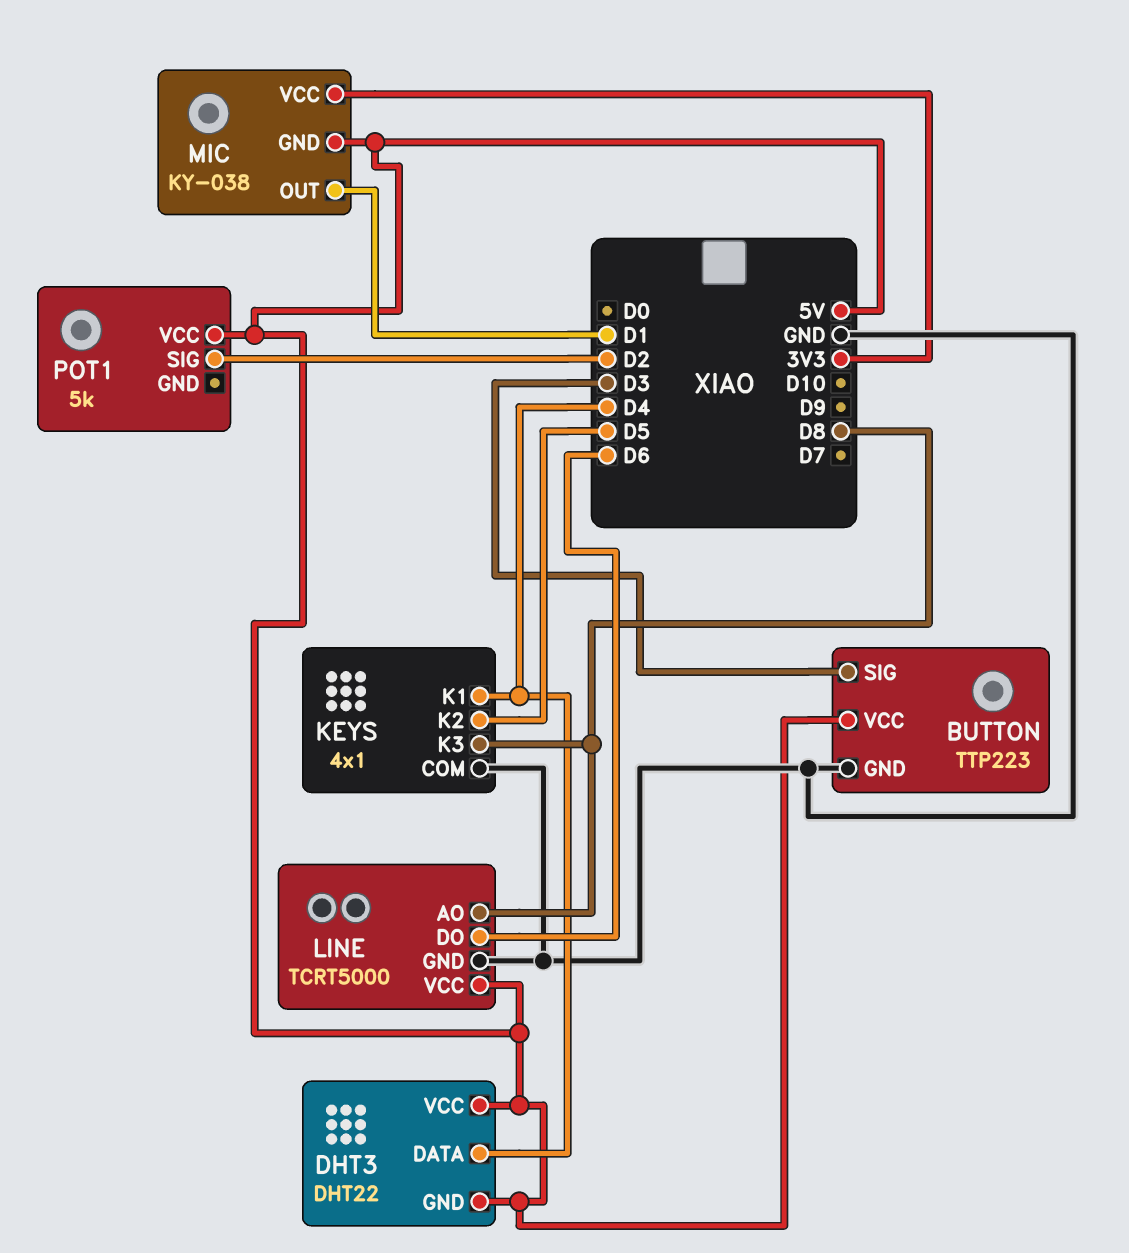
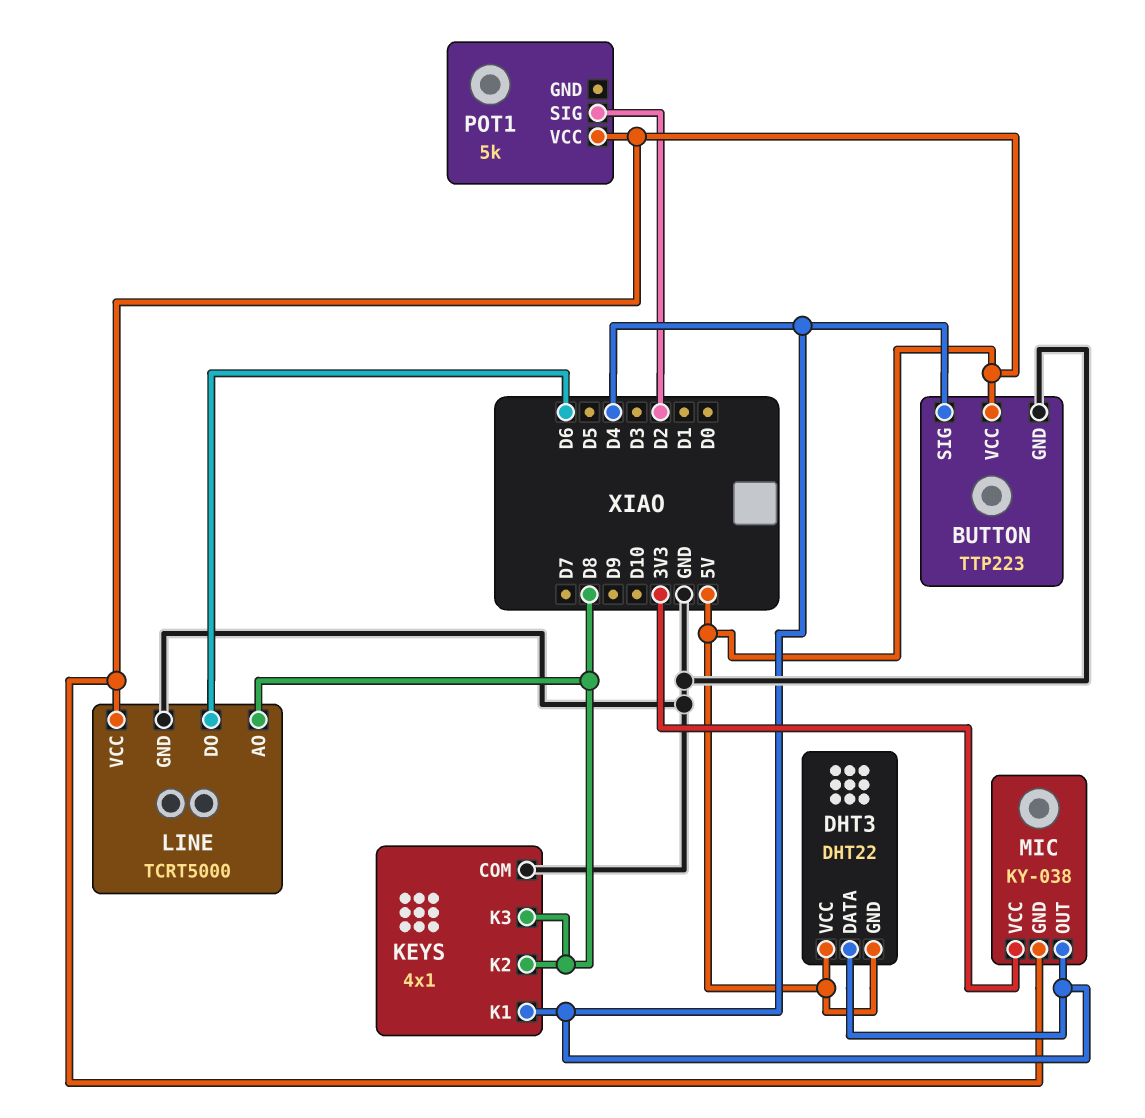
BUTTON pin SIG: D3 -> D4
KEYS pin K2: D5 -> D8
MIC pin OUT: D1 -> D4

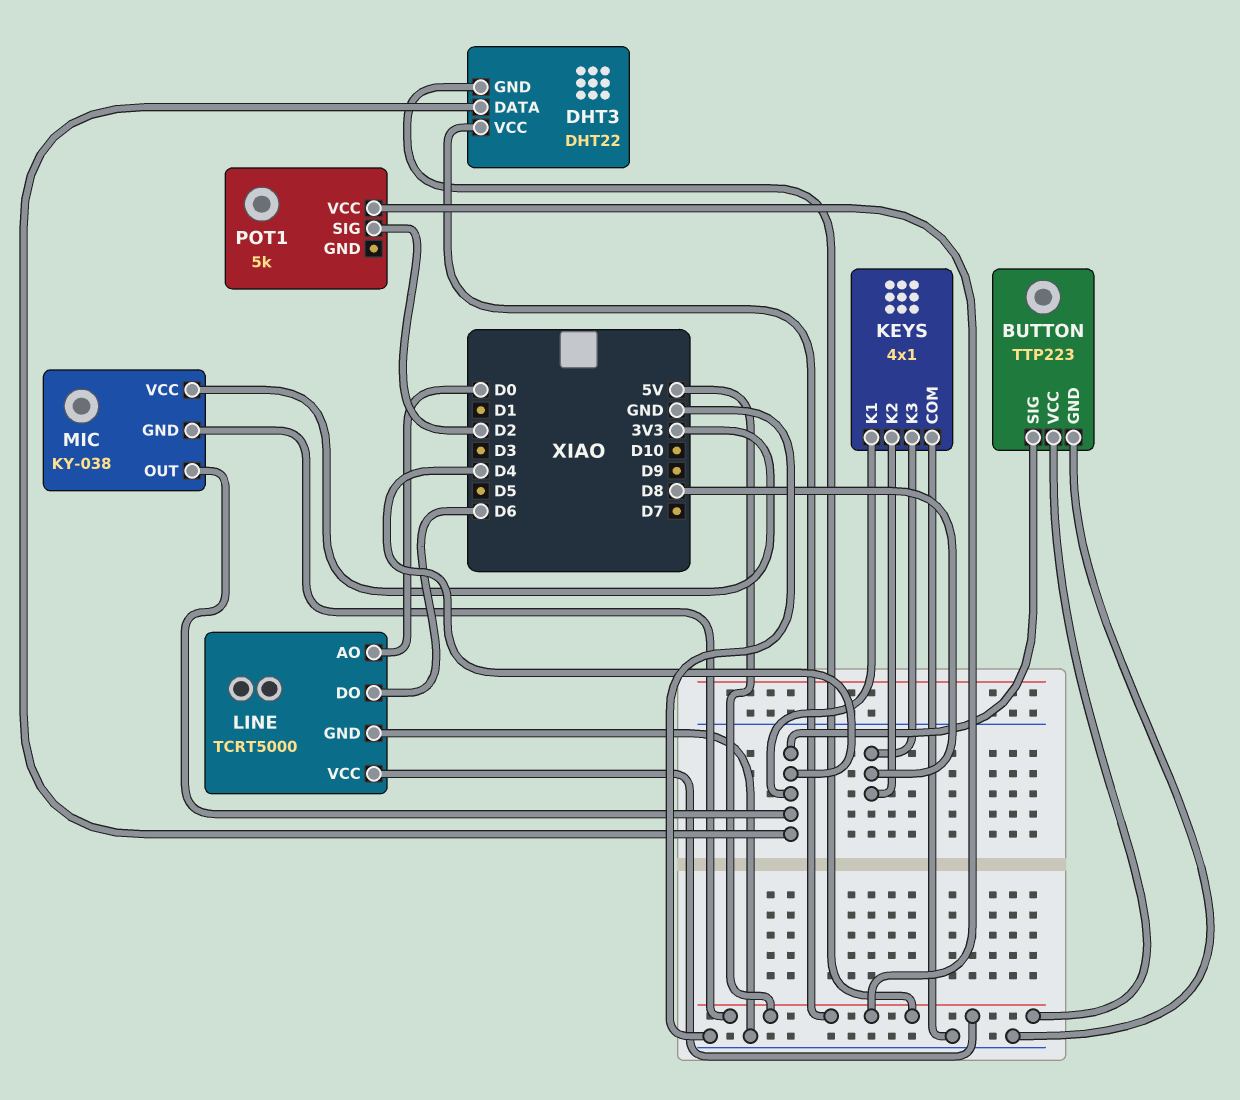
LINE pin AO: D8 -> D0

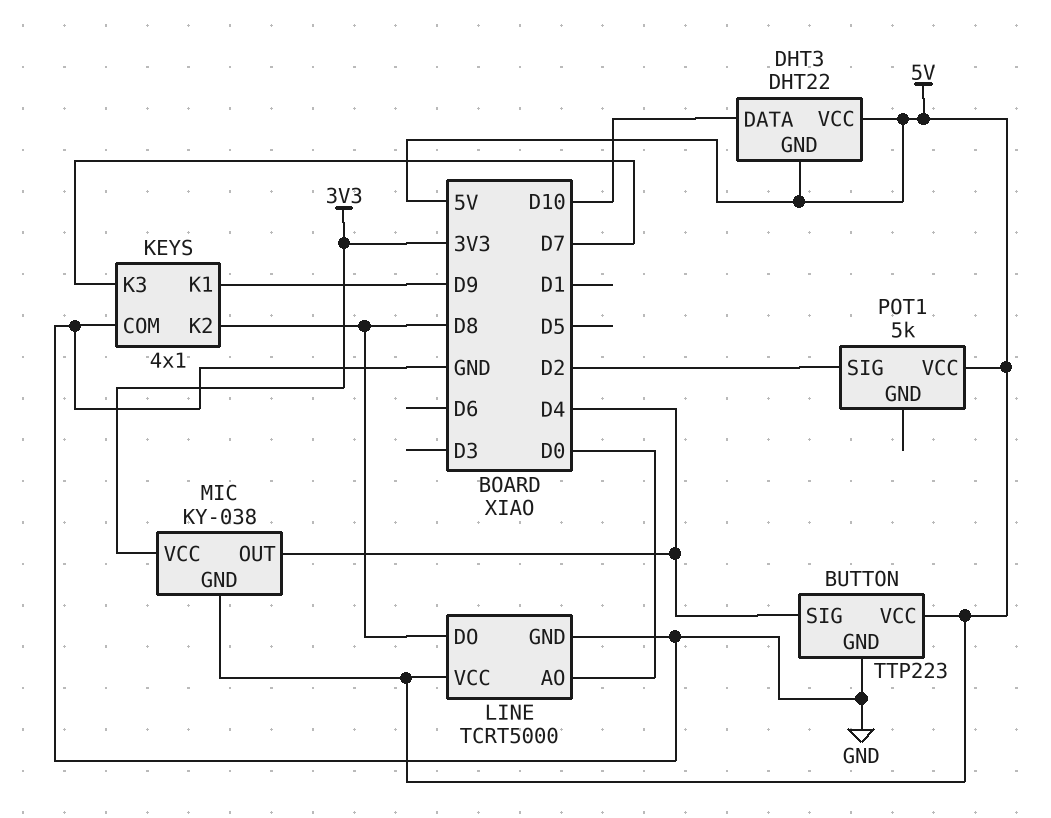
DHT3 pin DATA: D4 -> D10
KEYS pin K1: D4 -> D9
KEYS pin K3: D8 -> D7
LINE pin DO: D6 -> D8

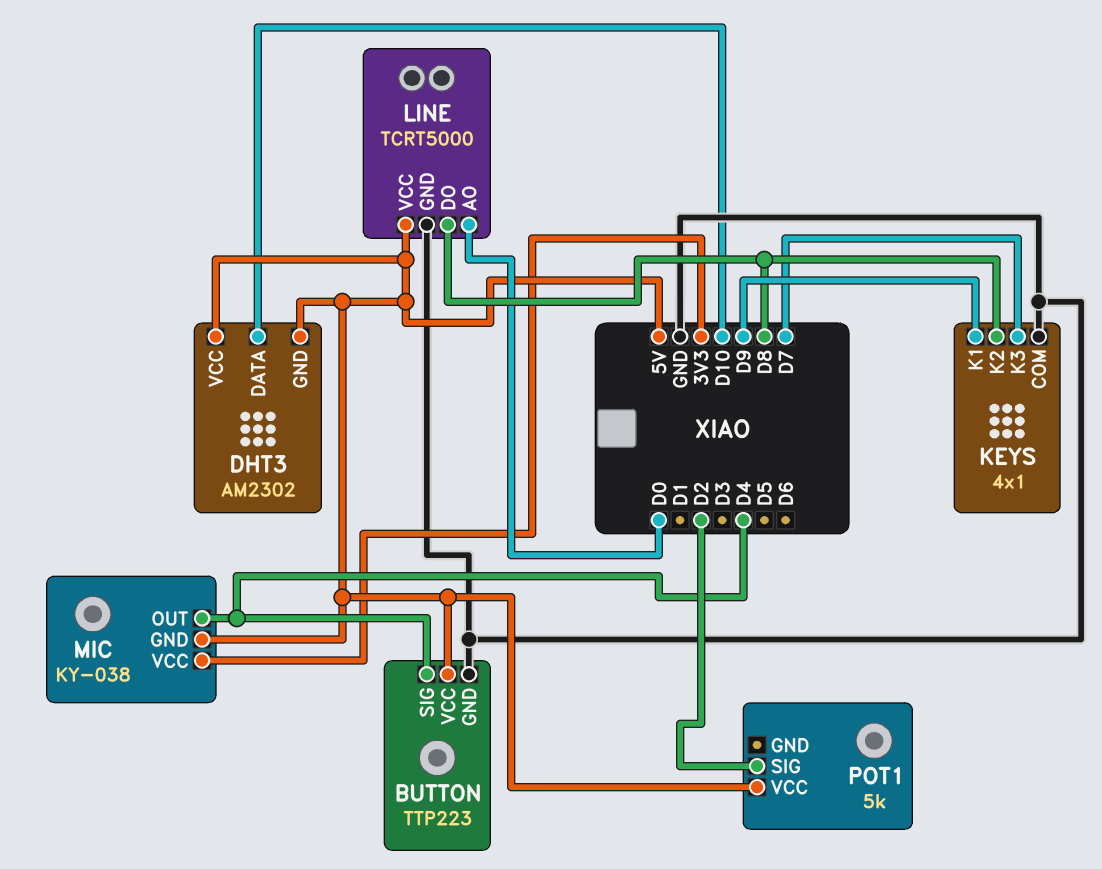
DHT3: DHT22 -> AM2302

